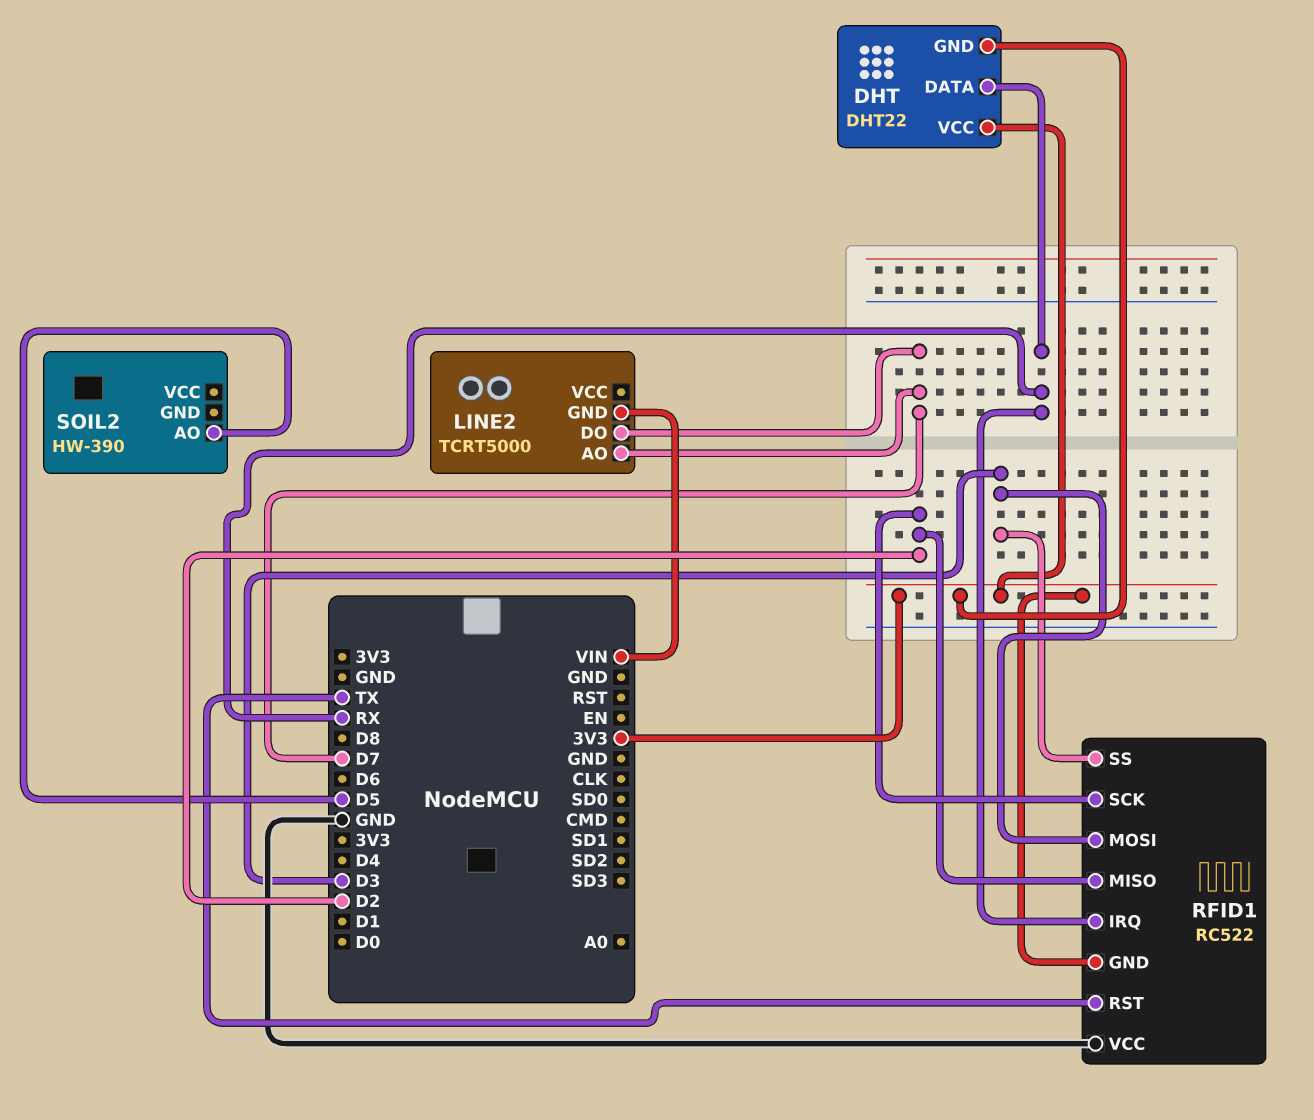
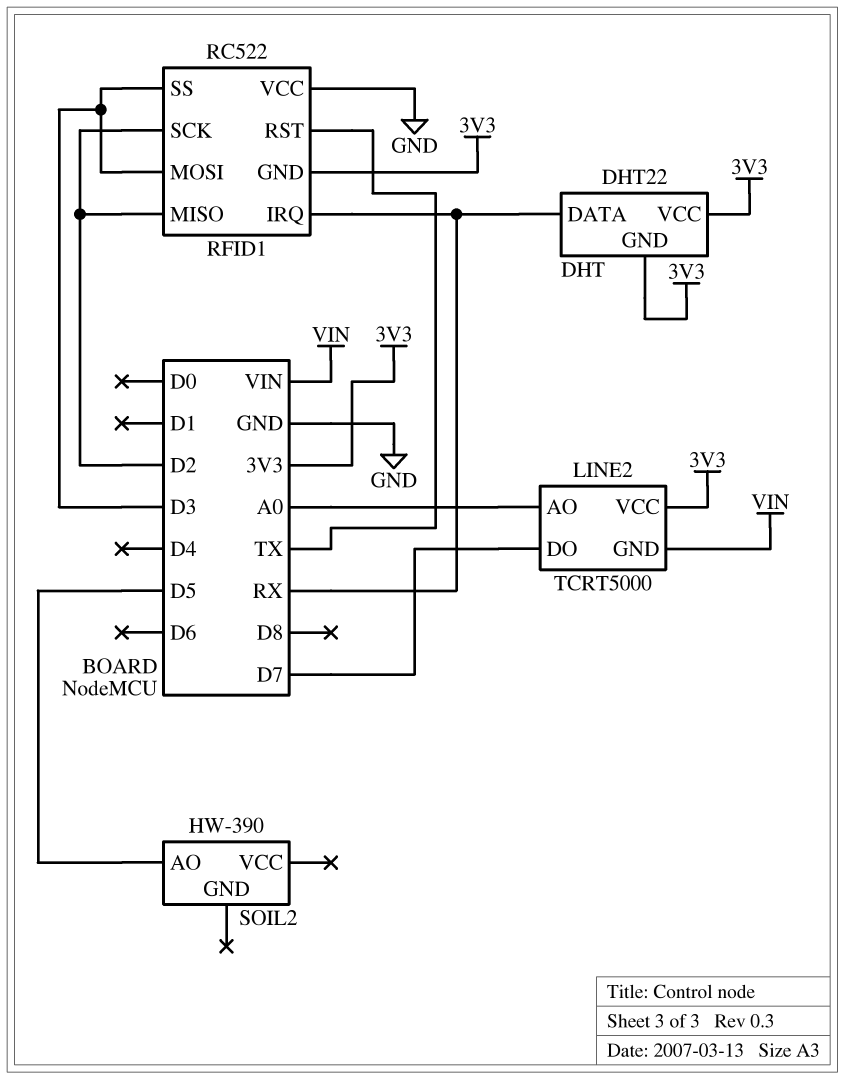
LINE2 pin AO: D7 -> A0
LINE2 pin VCC: none -> 3V3

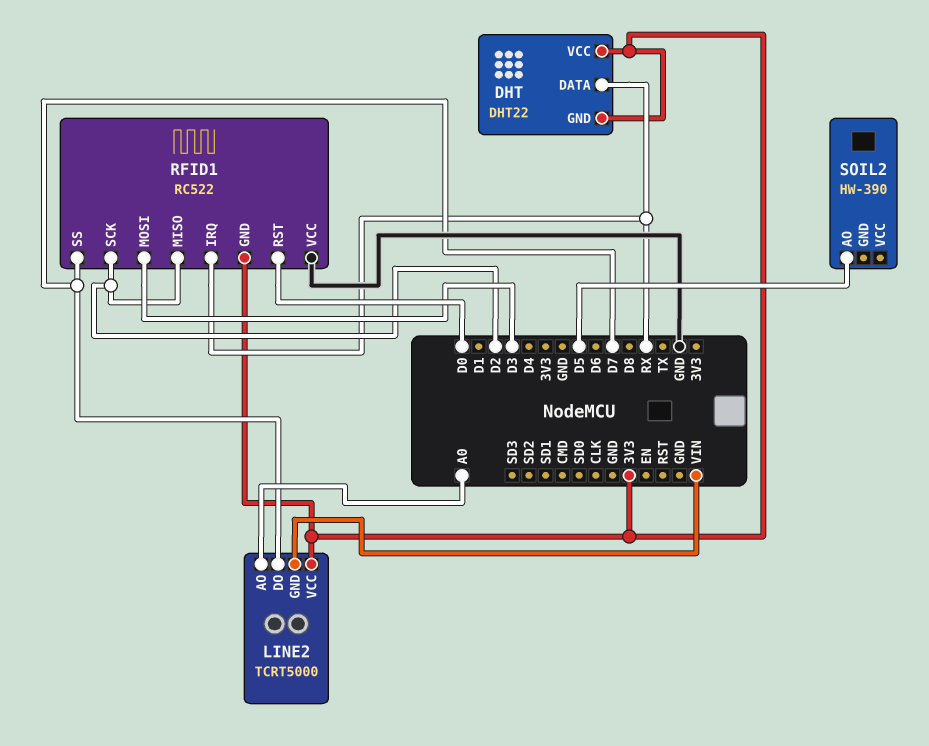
RFID1 pin RST: TX -> D0
RFID1 pin SS: D3 -> D7

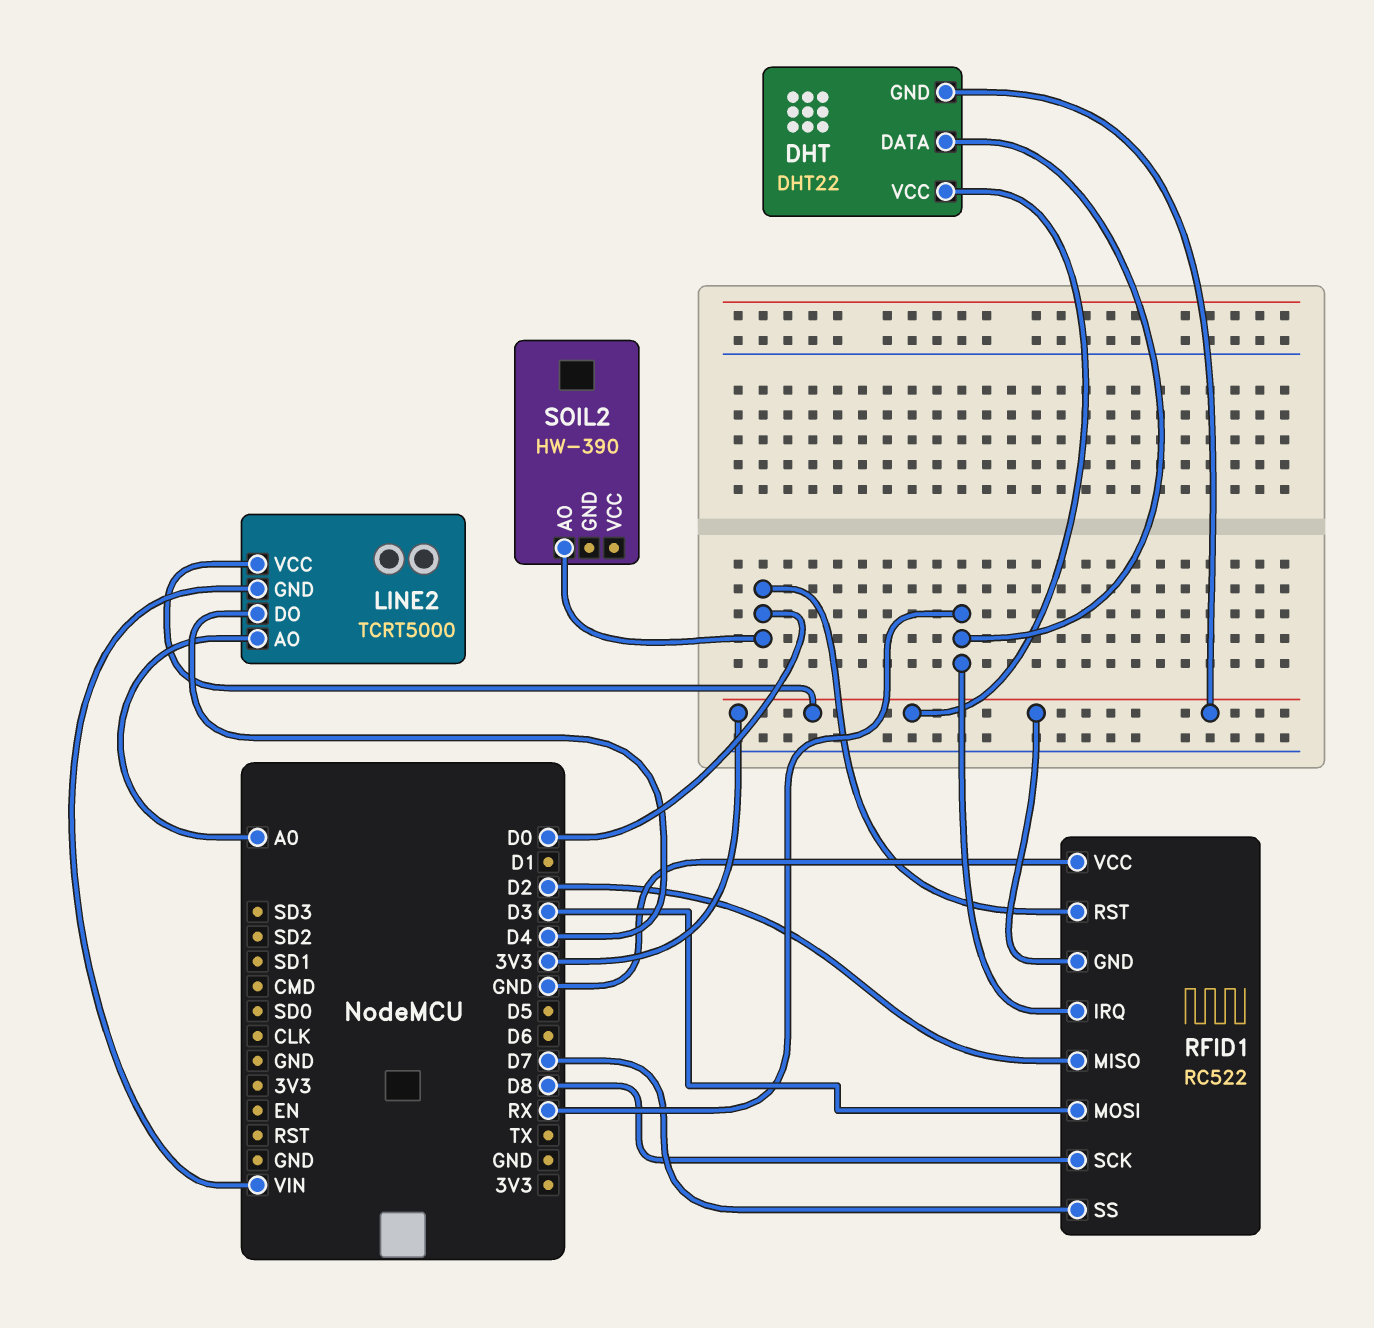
LINE2 pin DO: D7 -> D4
RFID1 pin SCK: D2 -> D8
SOIL2 pin AO: D5 -> D0

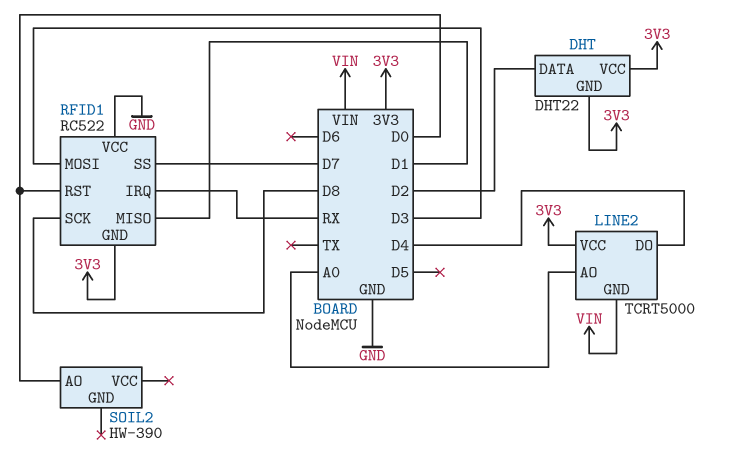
DHT pin DATA: RX -> D2
RFID1 pin MISO: D2 -> D1

